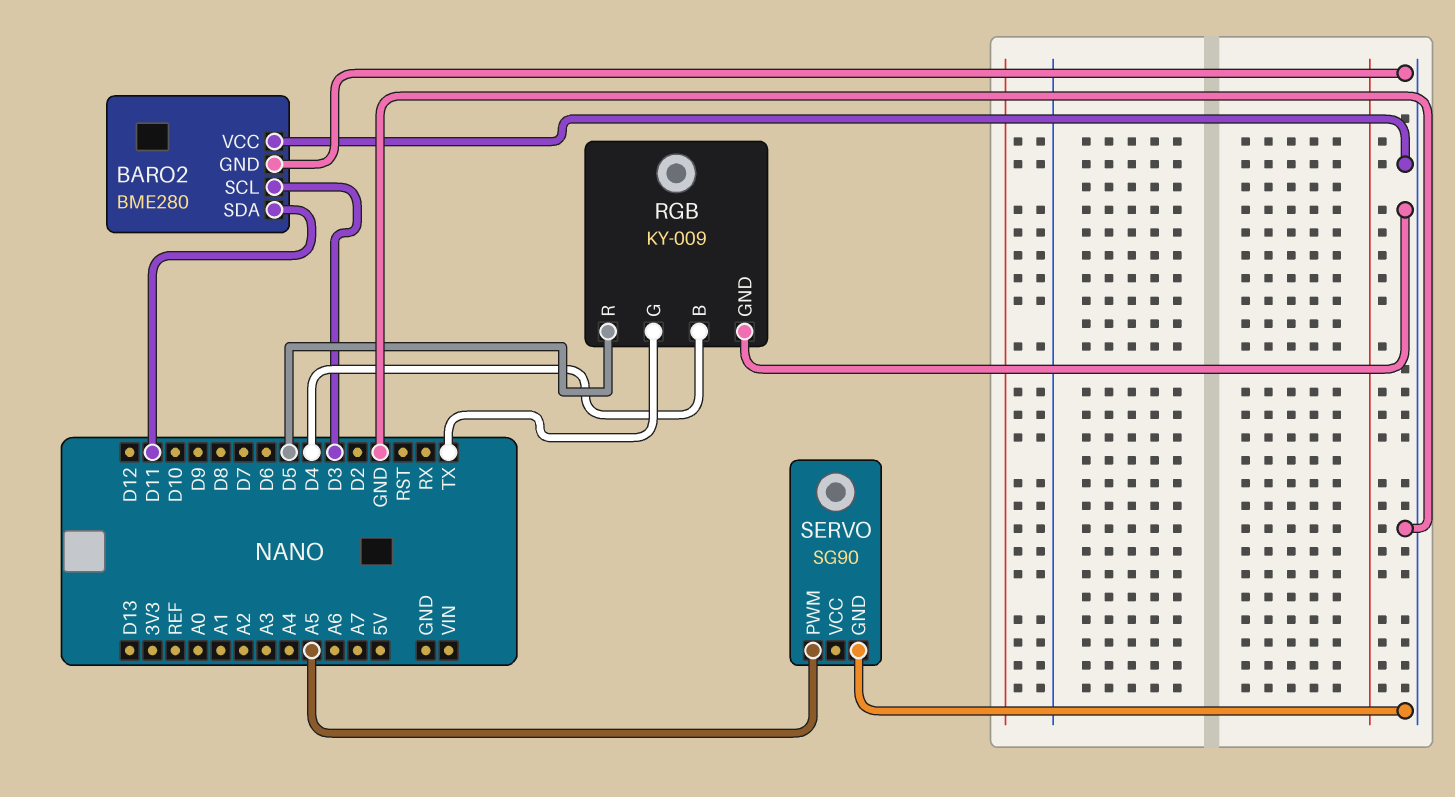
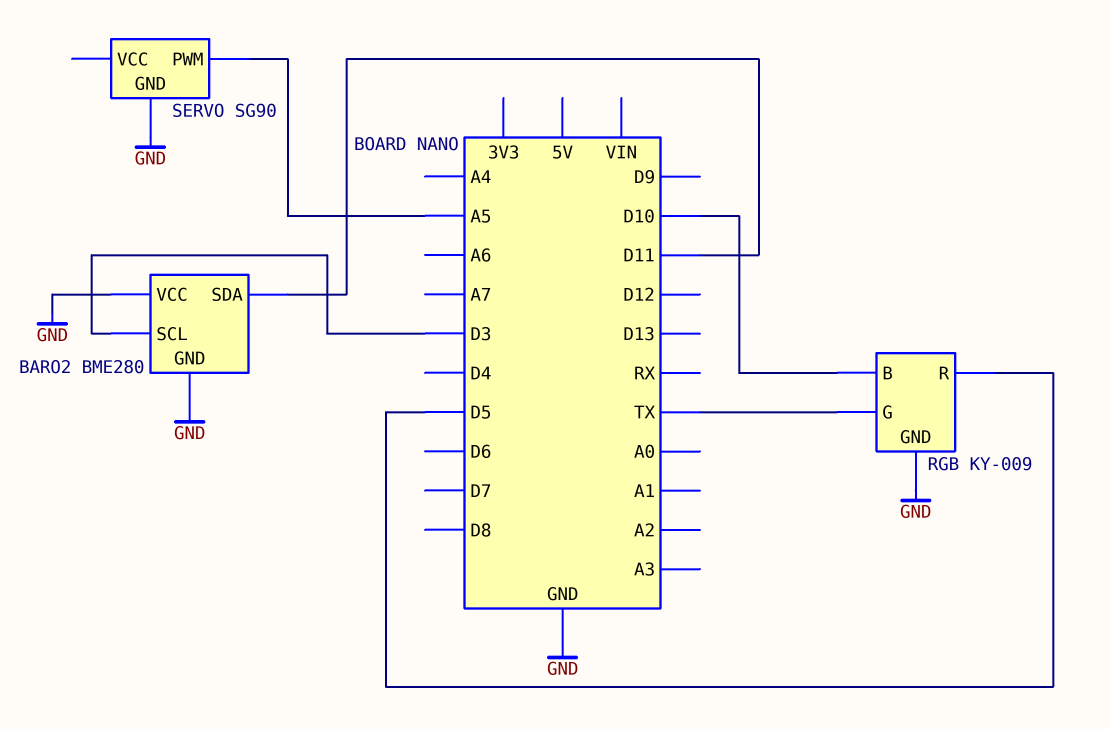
RGB pin B: D4 -> D10

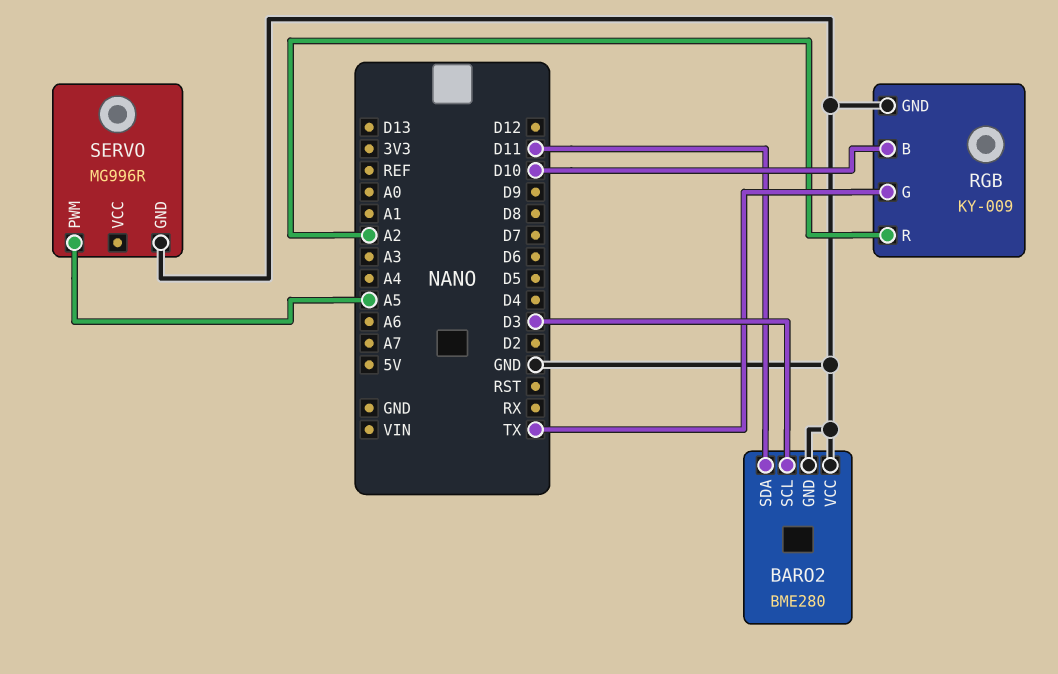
RGB pin R: D5 -> A2
SERVO: SG90 -> MG996R

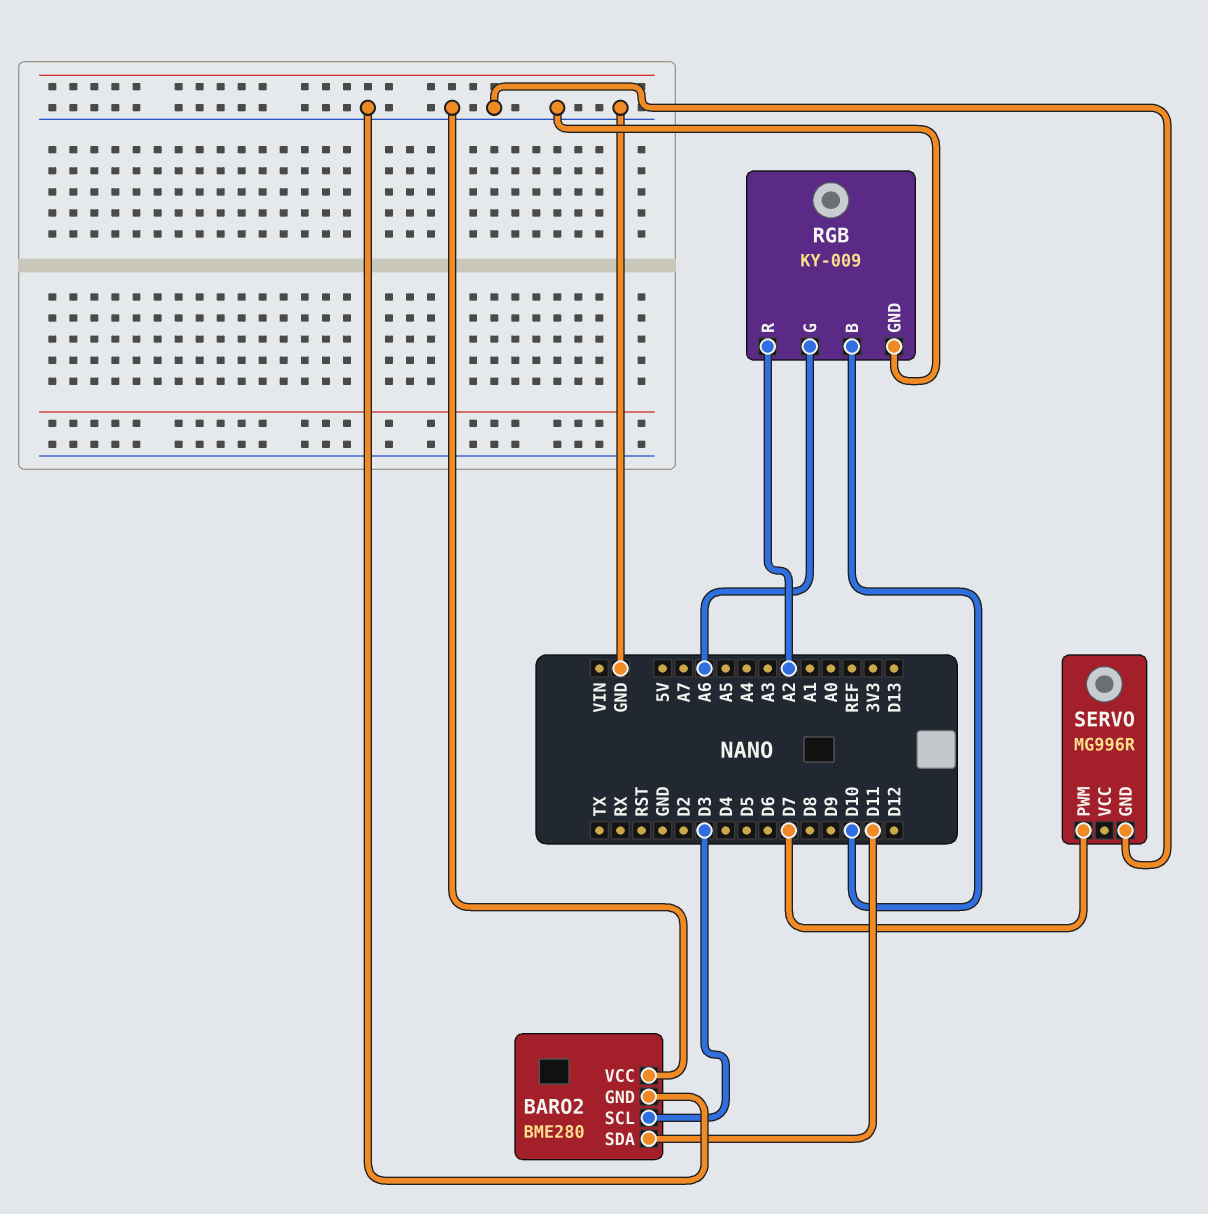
RGB pin G: TX -> A6
SERVO pin PWM: A5 -> D7

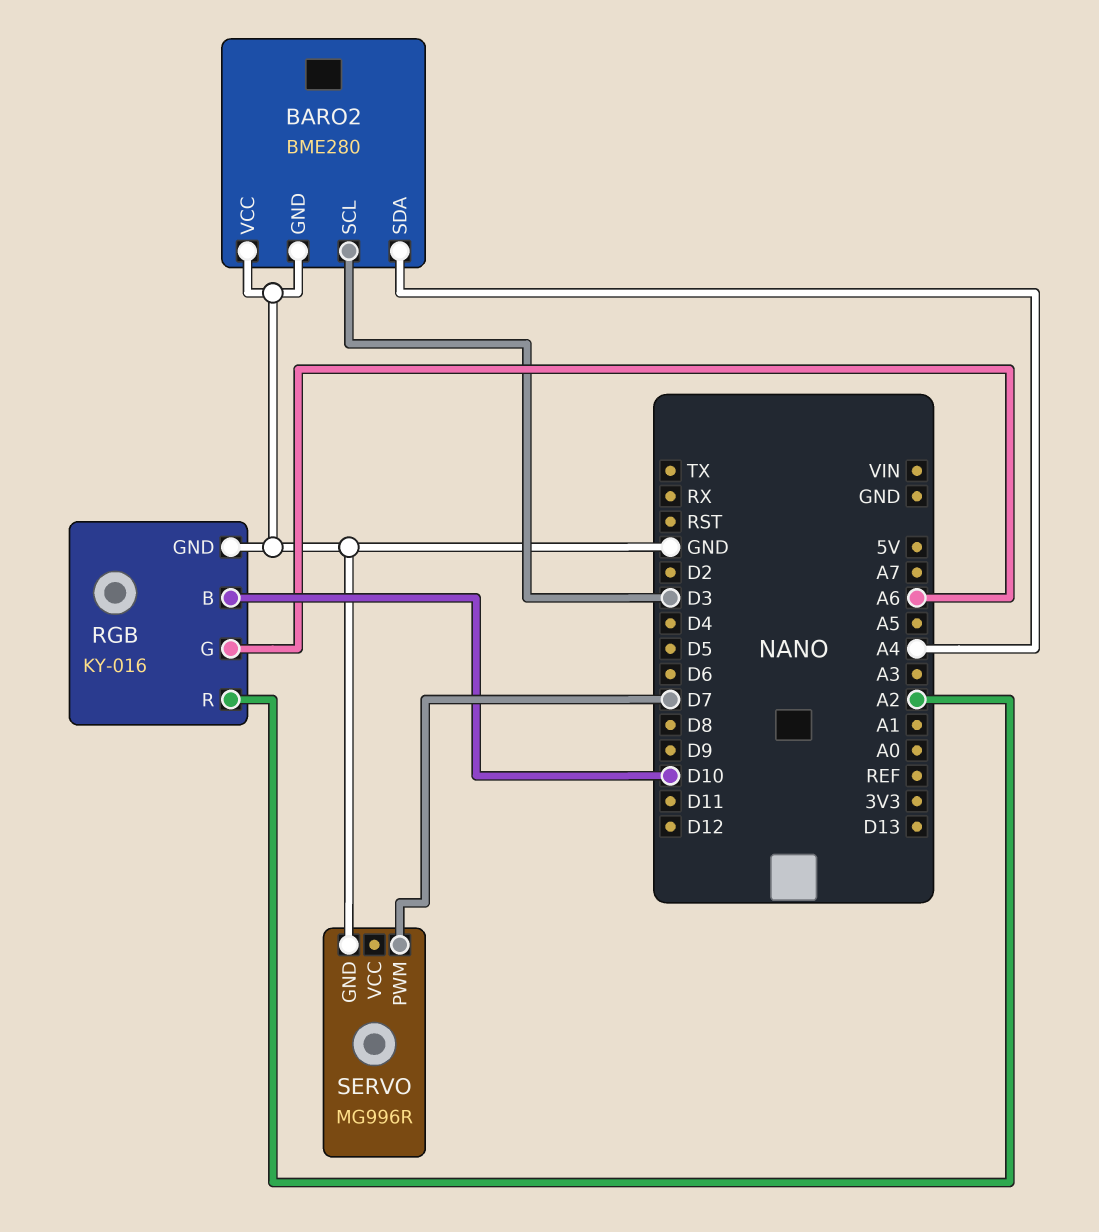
BARO2 pin SDA: D11 -> A4
RGB: KY-009 -> KY-016

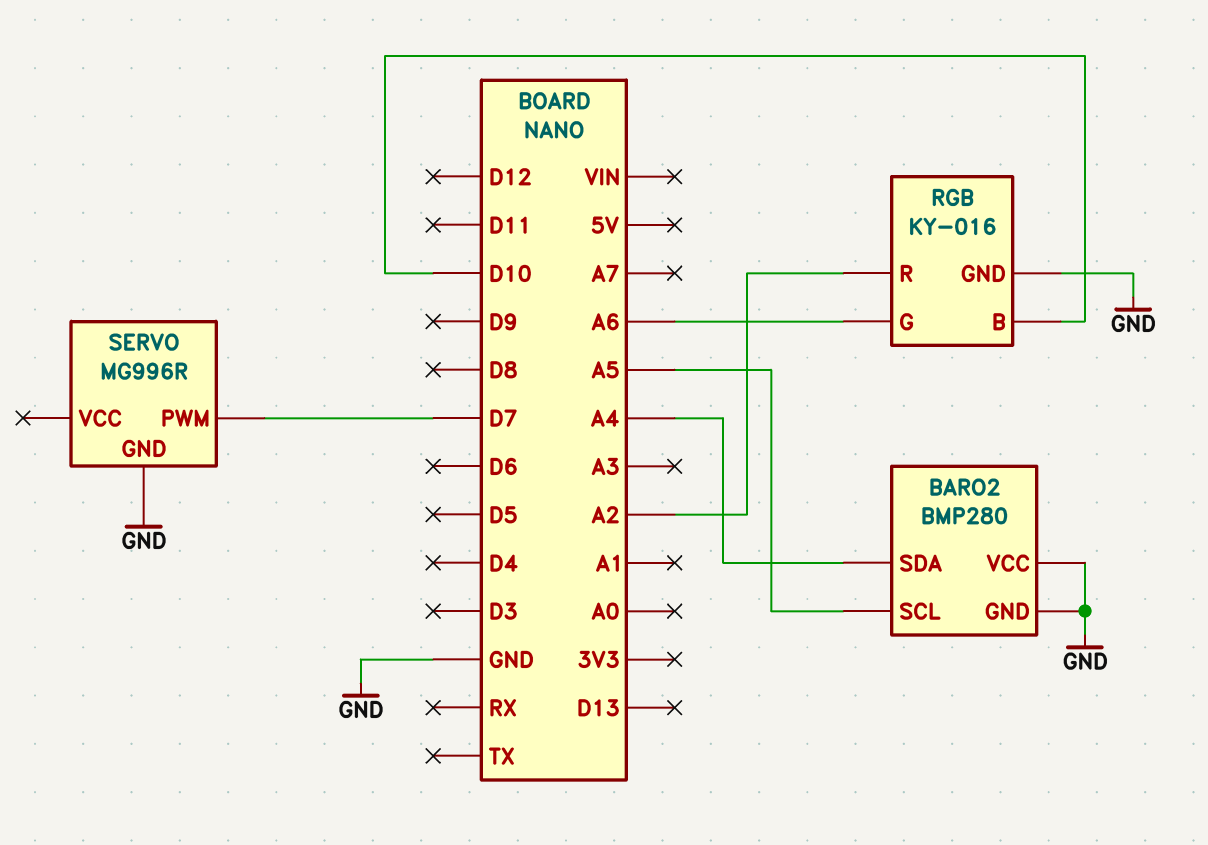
BARO2: BME280 -> BMP280
BARO2 pin SCL: D3 -> A5

